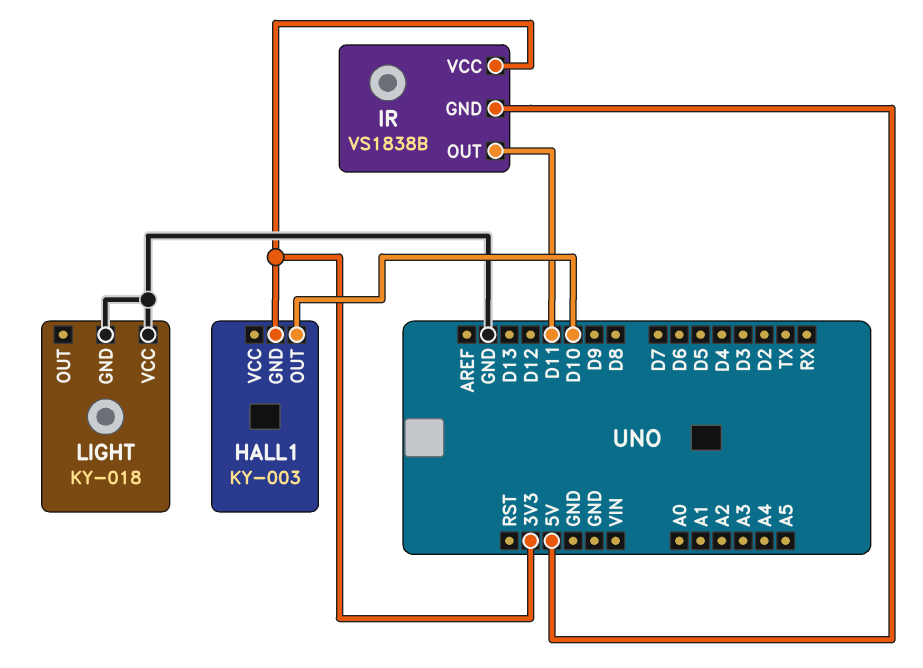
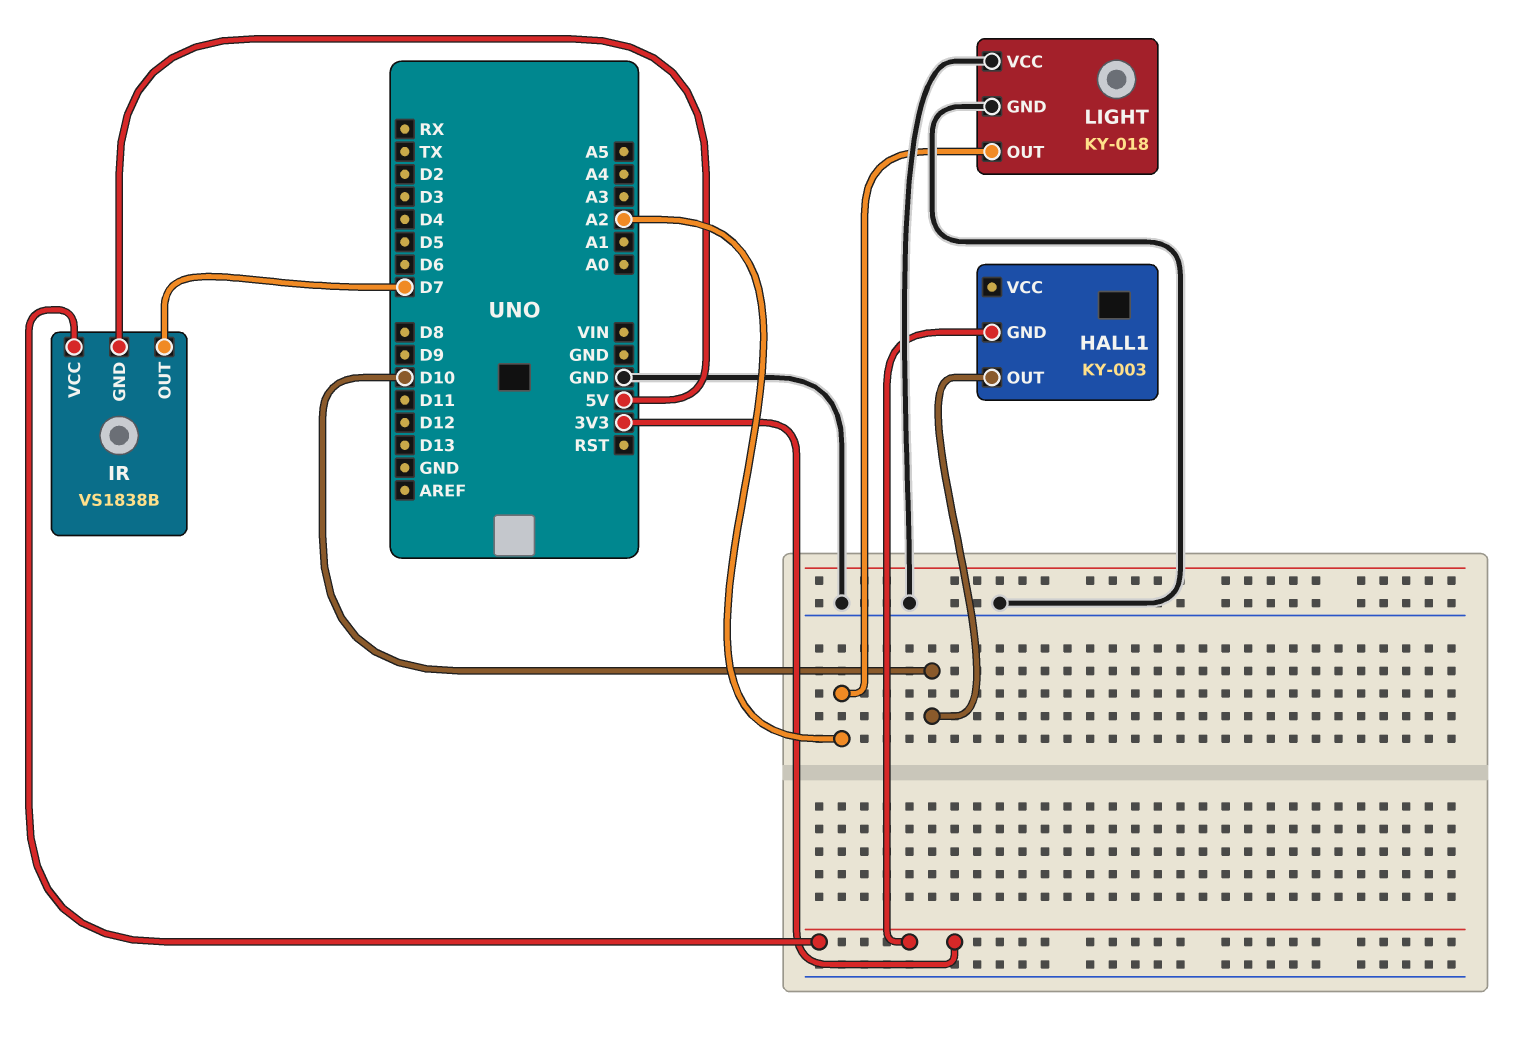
IR pin OUT: D11 -> D7
LIGHT pin OUT: none -> A2

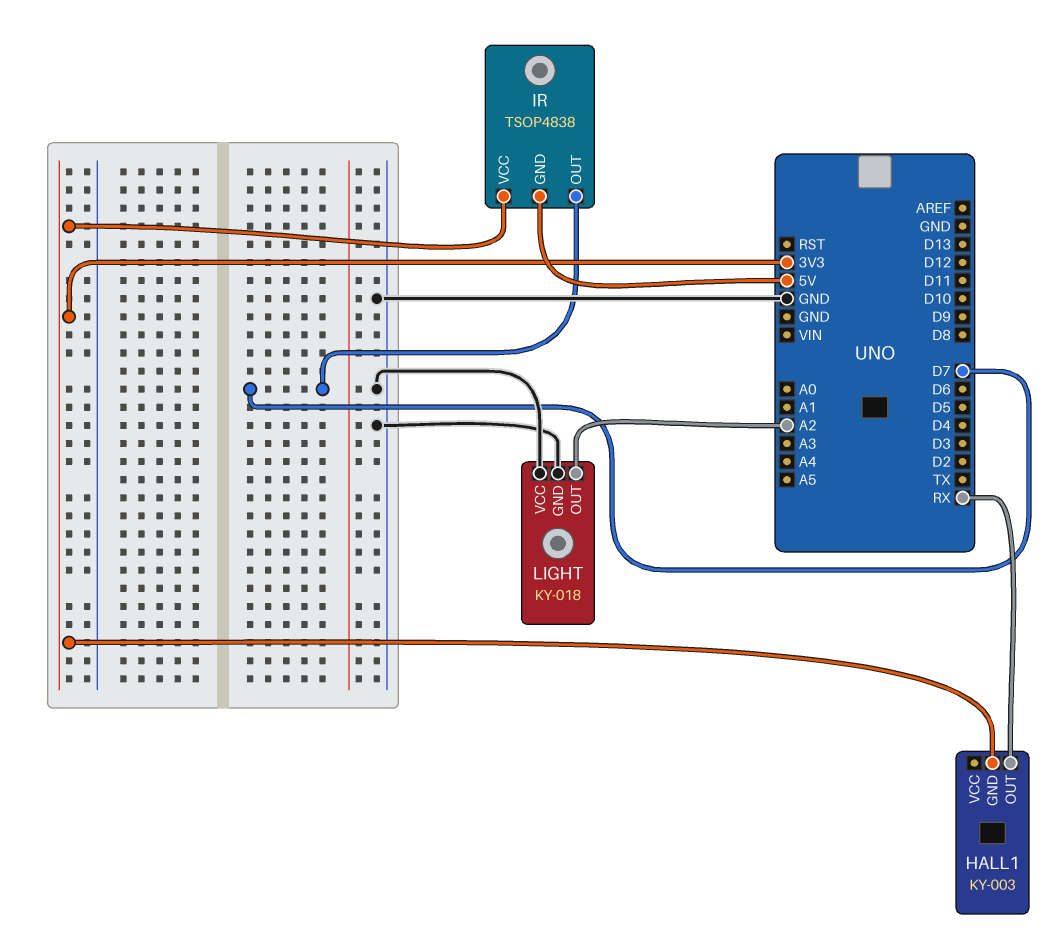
HALL1 pin OUT: D10 -> RX
IR: VS1838B -> TSOP4838

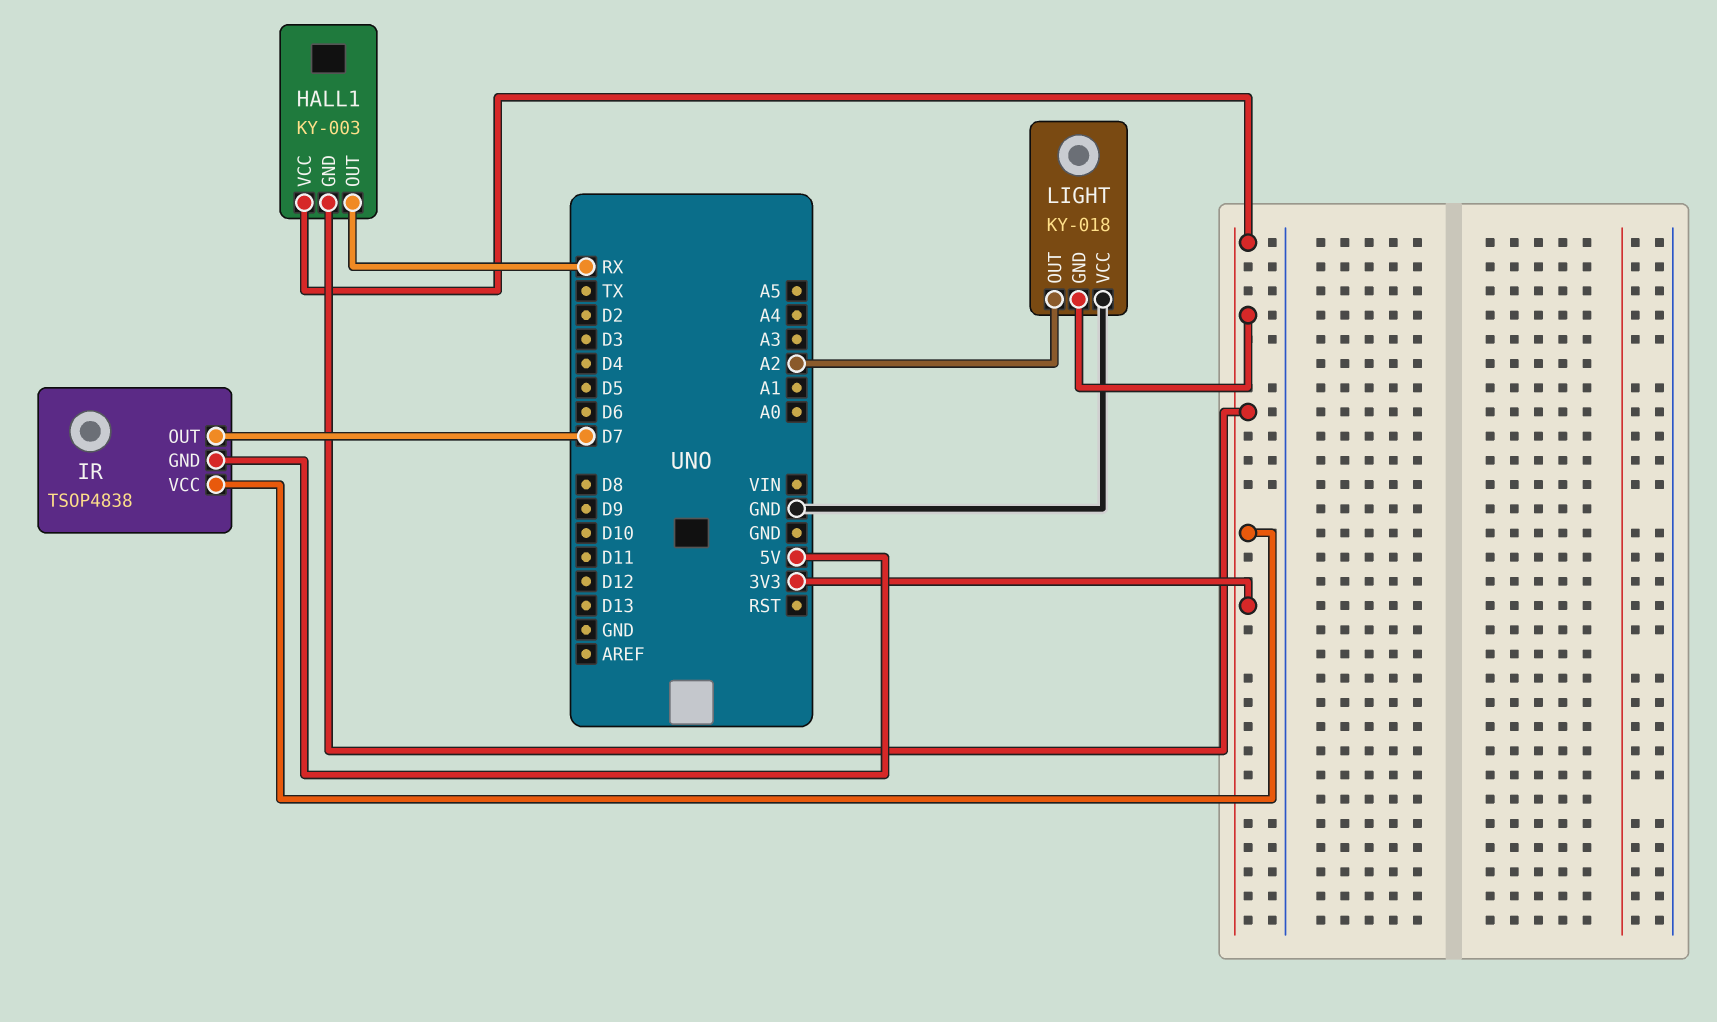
HALL1 pin VCC: none -> 3V3
LIGHT pin GND: GND -> 3V3

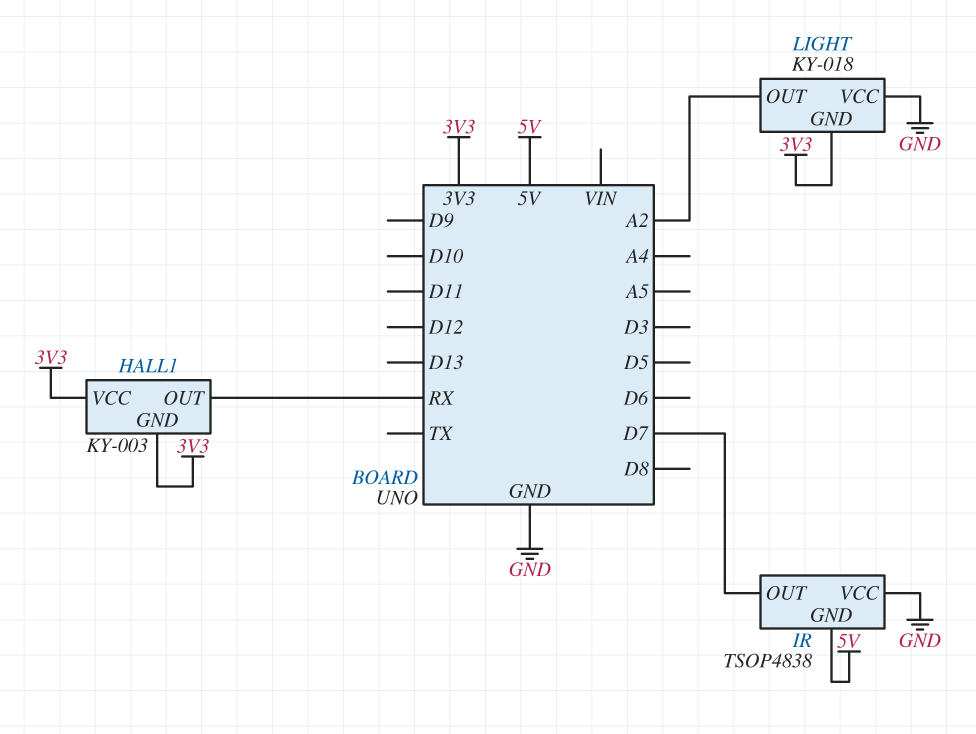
IR pin VCC: 3V3 -> GND

